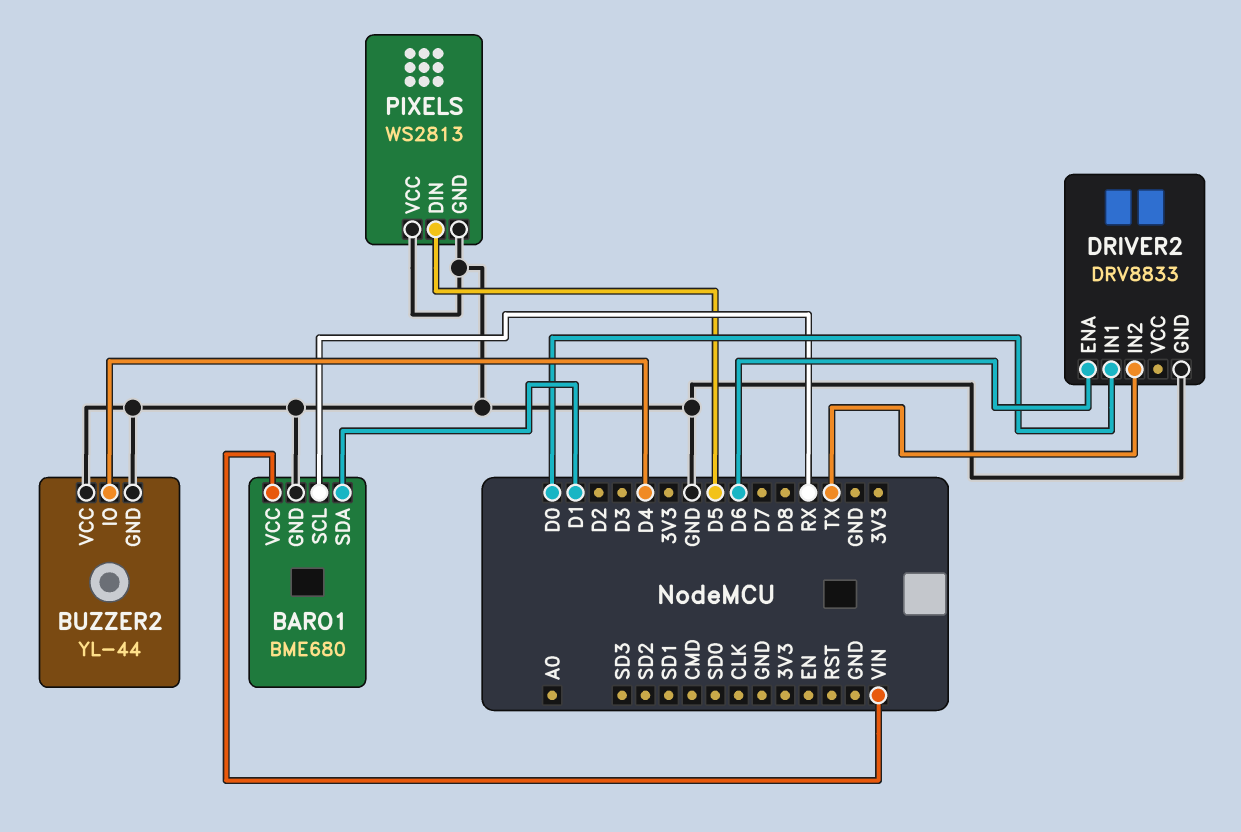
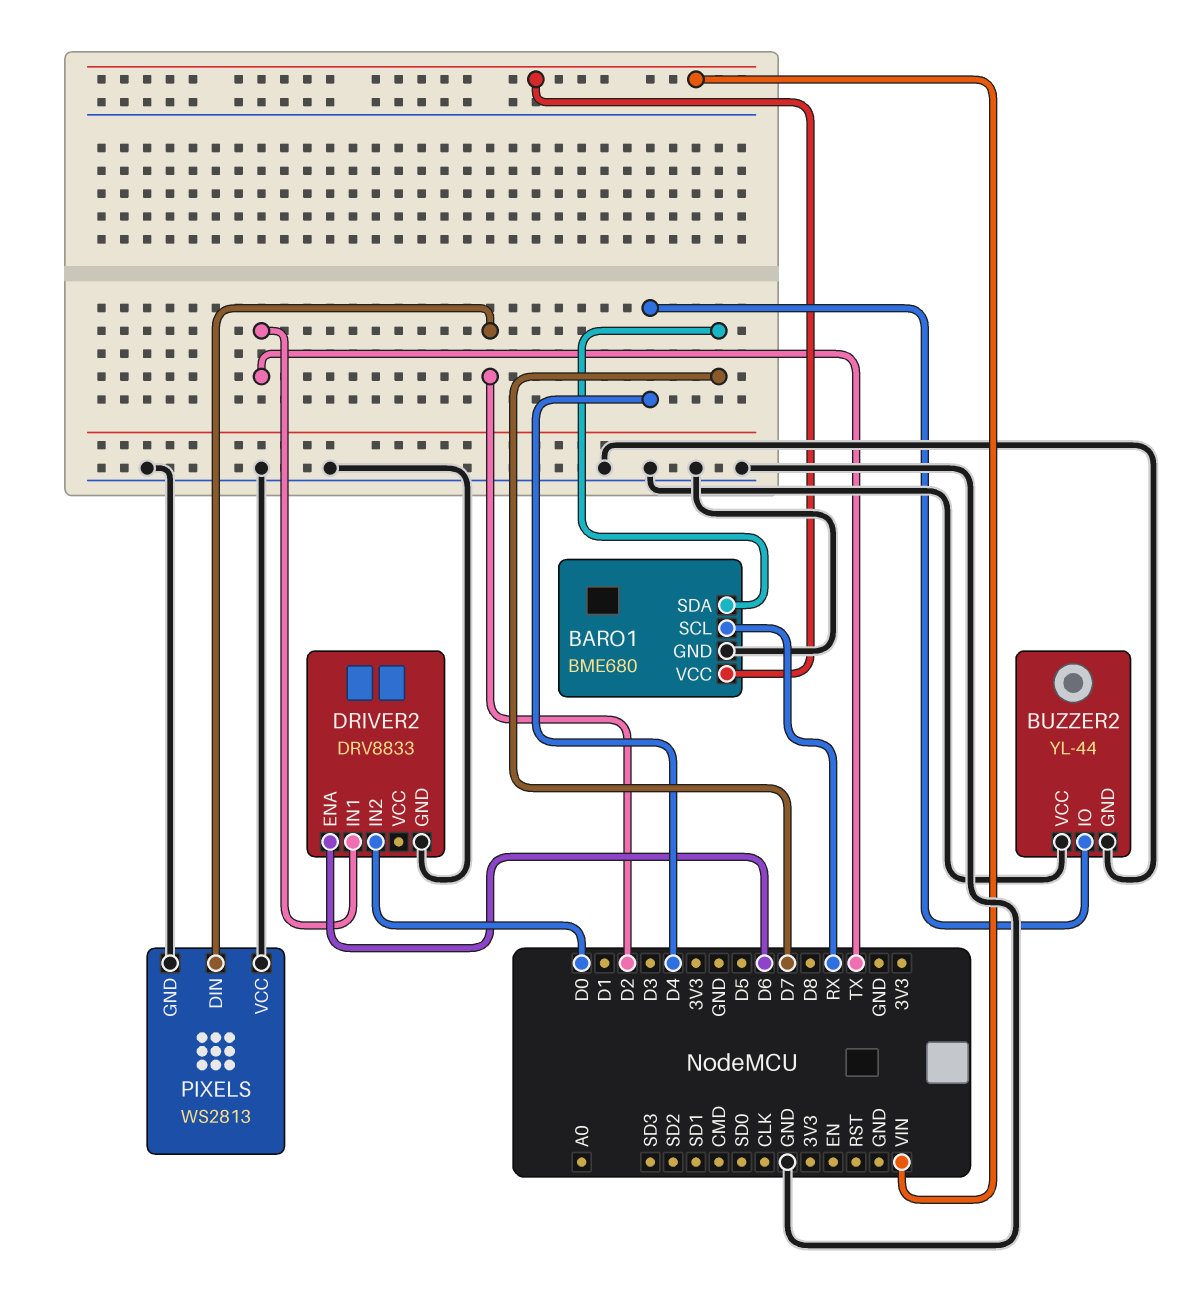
BARO1 pin SDA: D1 -> D7
DRIVER2 pin IN1: D0 -> TX
DRIVER2 pin IN2: TX -> D0
PIXELS pin DIN: D5 -> D2

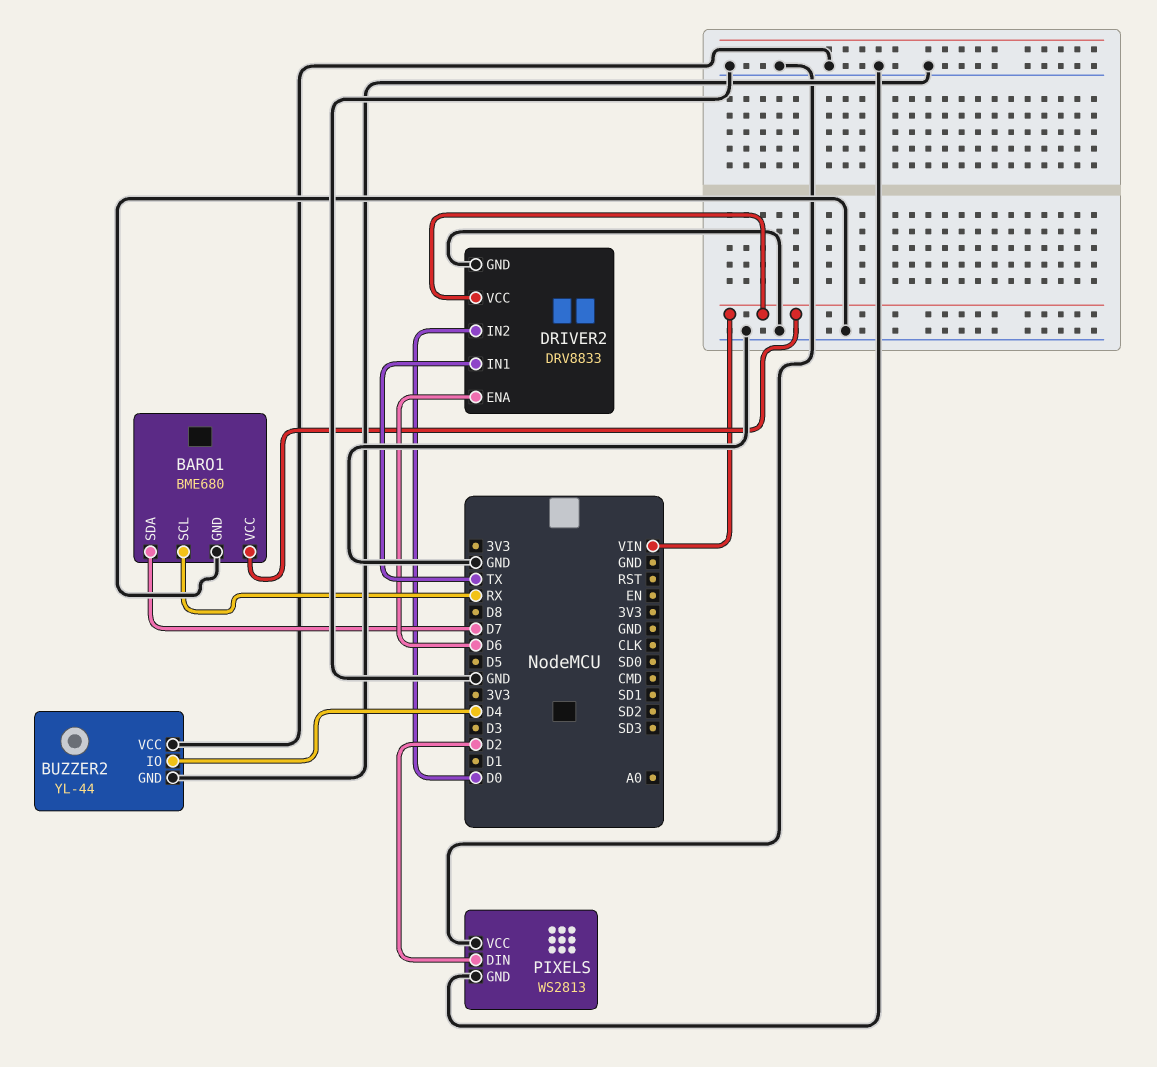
DRIVER2 pin VCC: none -> VIN

